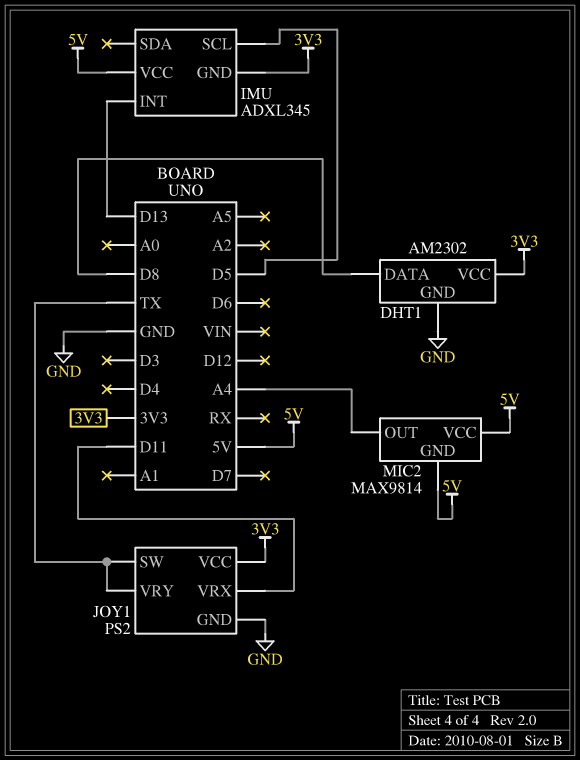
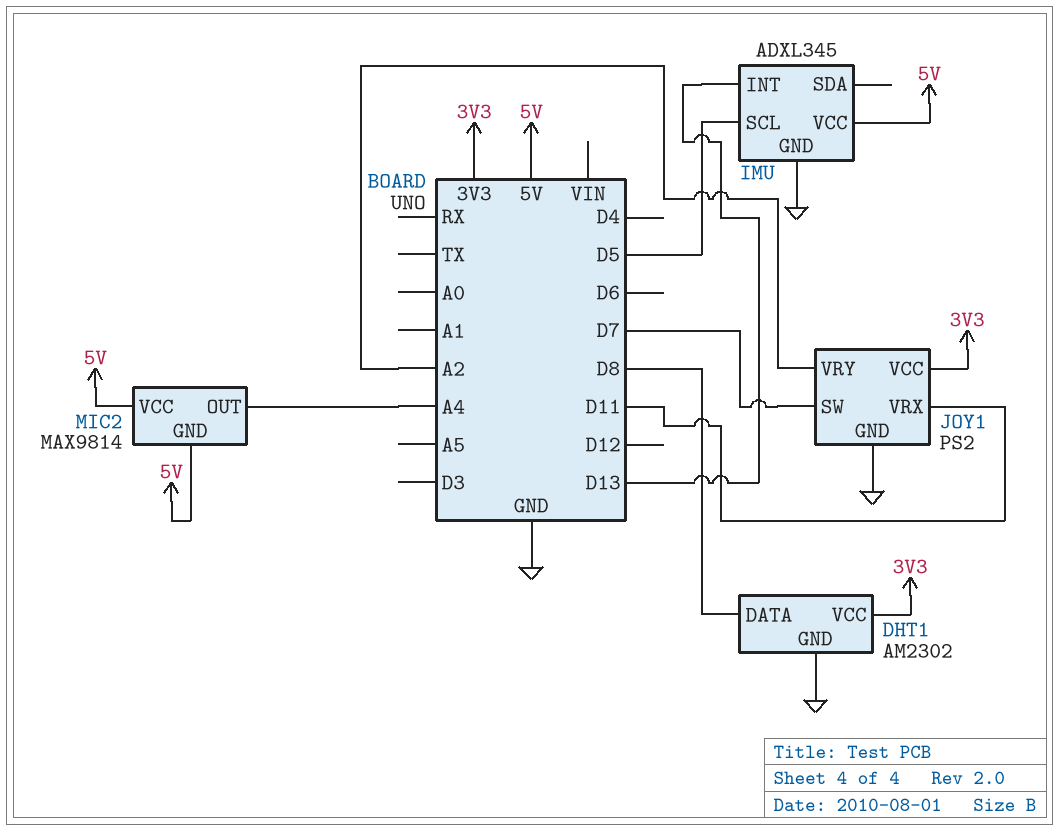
IMU pin GND: 3V3 -> GND
JOY1 pin SW: TX -> D7
JOY1 pin VRY: TX -> A2

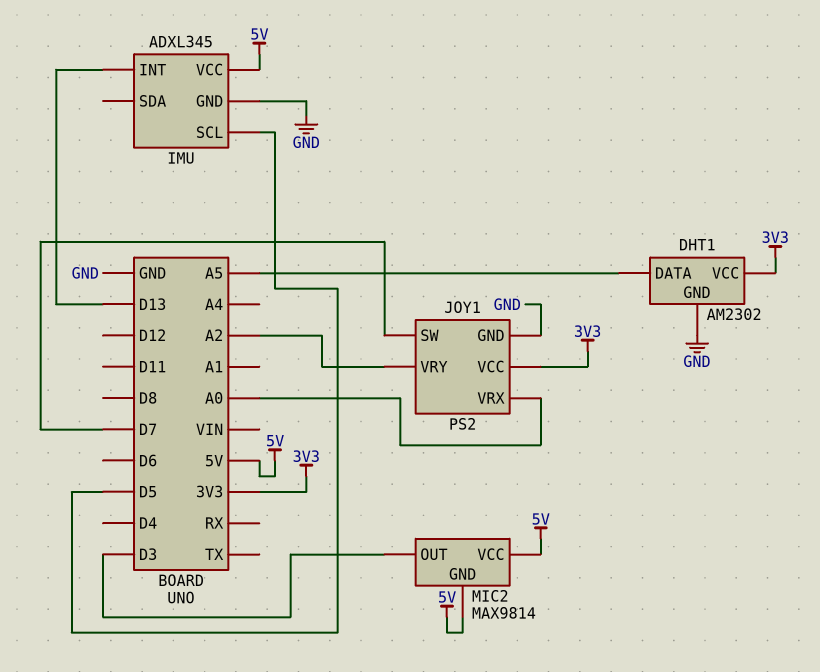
DHT1 pin DATA: D8 -> A5
JOY1 pin VRX: D11 -> A0
MIC2 pin OUT: A4 -> D3

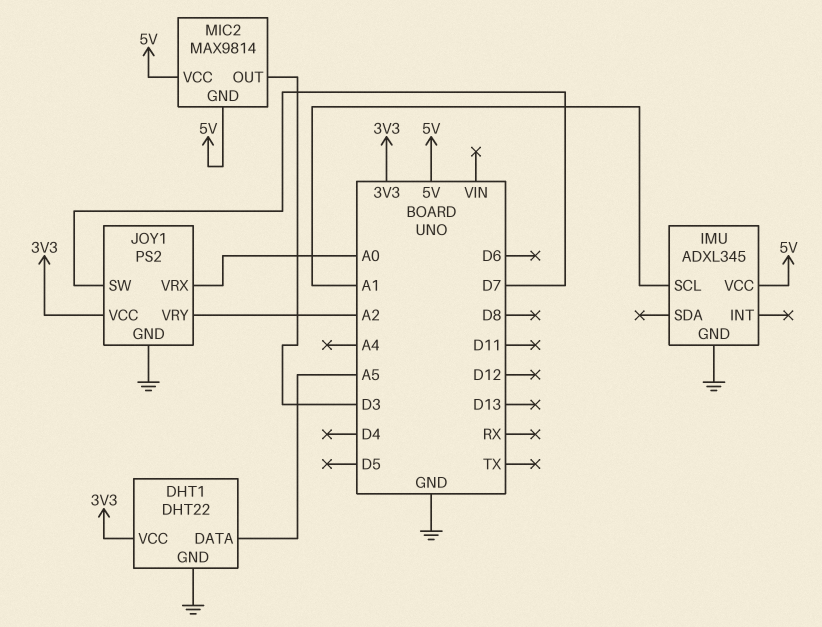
DHT1: AM2302 -> DHT22
IMU pin INT: D13 -> none
IMU pin SCL: D5 -> A1

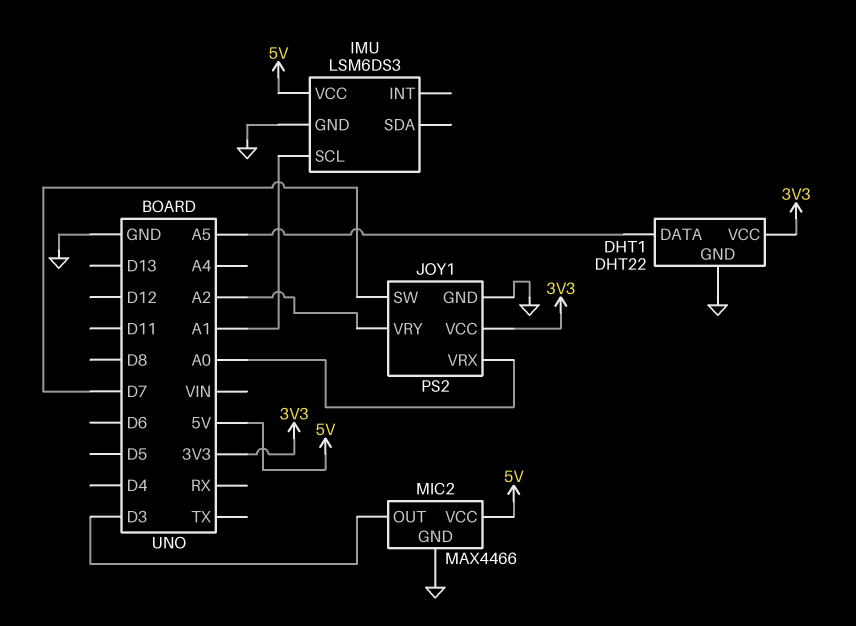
IMU: ADXL345 -> LSM6DS3
MIC2: MAX9814 -> MAX4466
MIC2 pin GND: 5V -> GND

